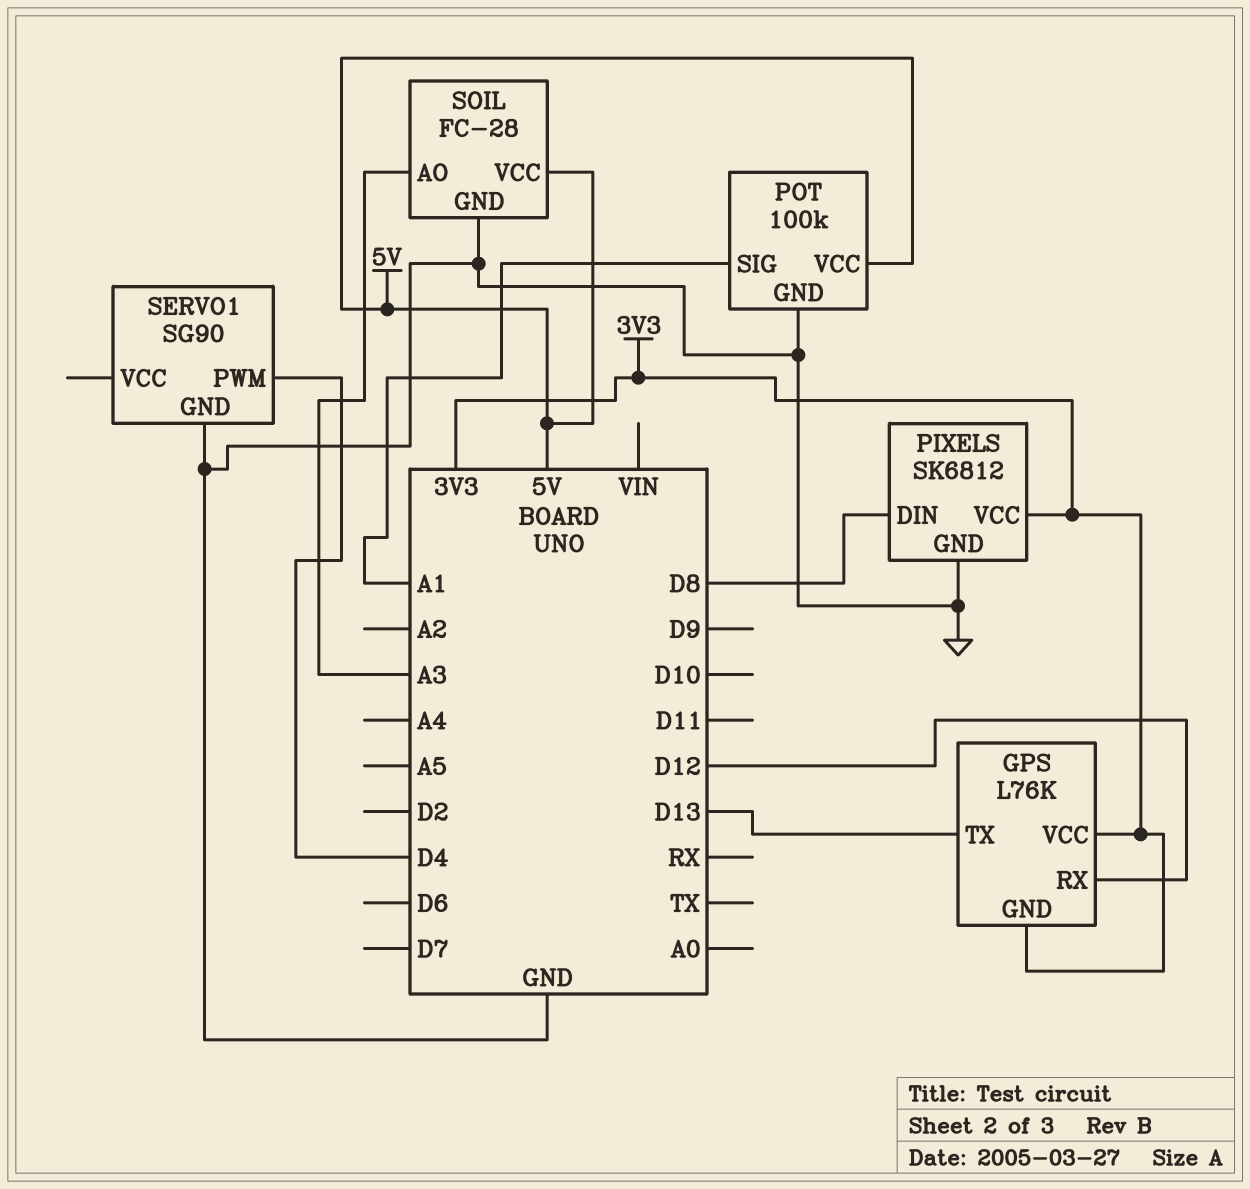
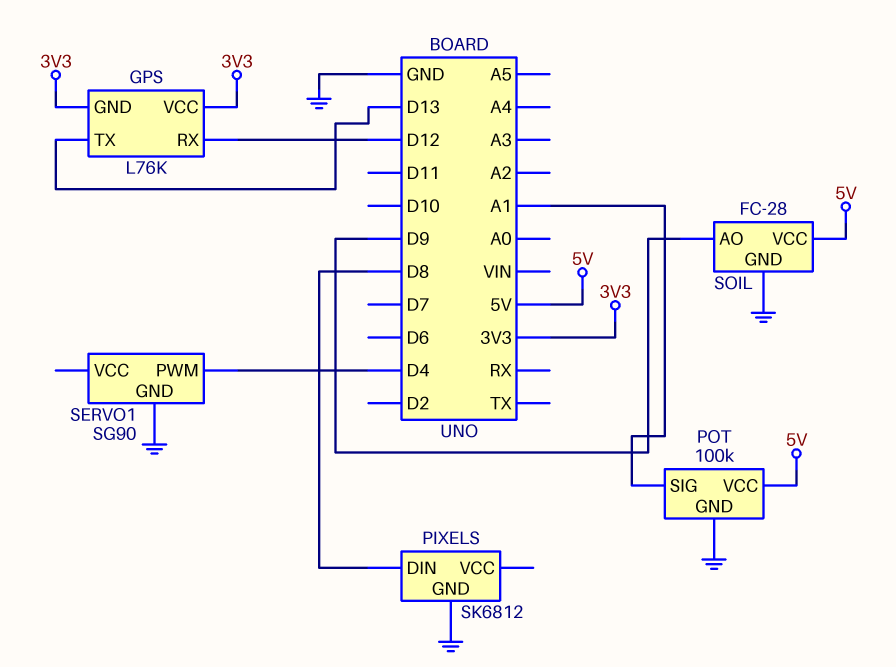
PIXELS pin VCC: 3V3 -> none
SOIL pin AO: A3 -> D9

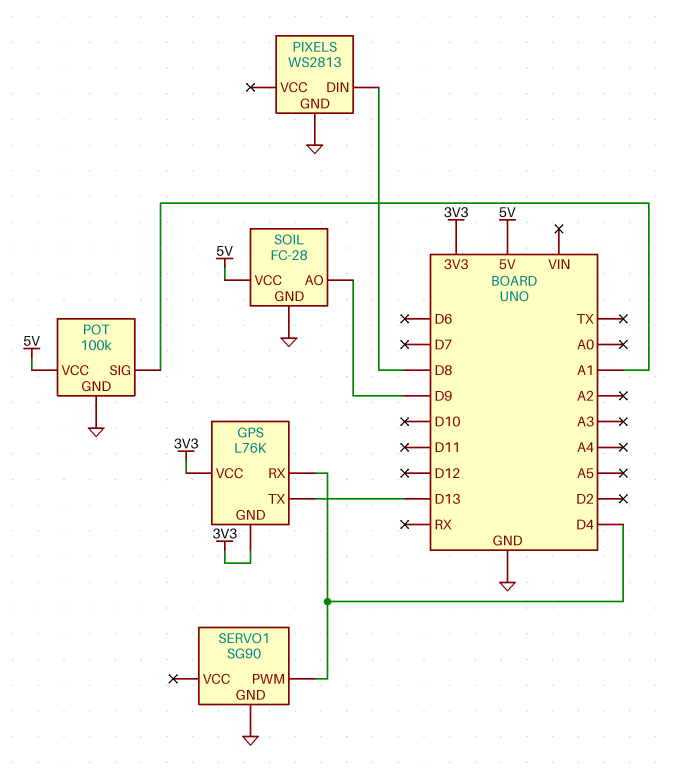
GPS pin RX: D12 -> D4
PIXELS: SK6812 -> WS2813

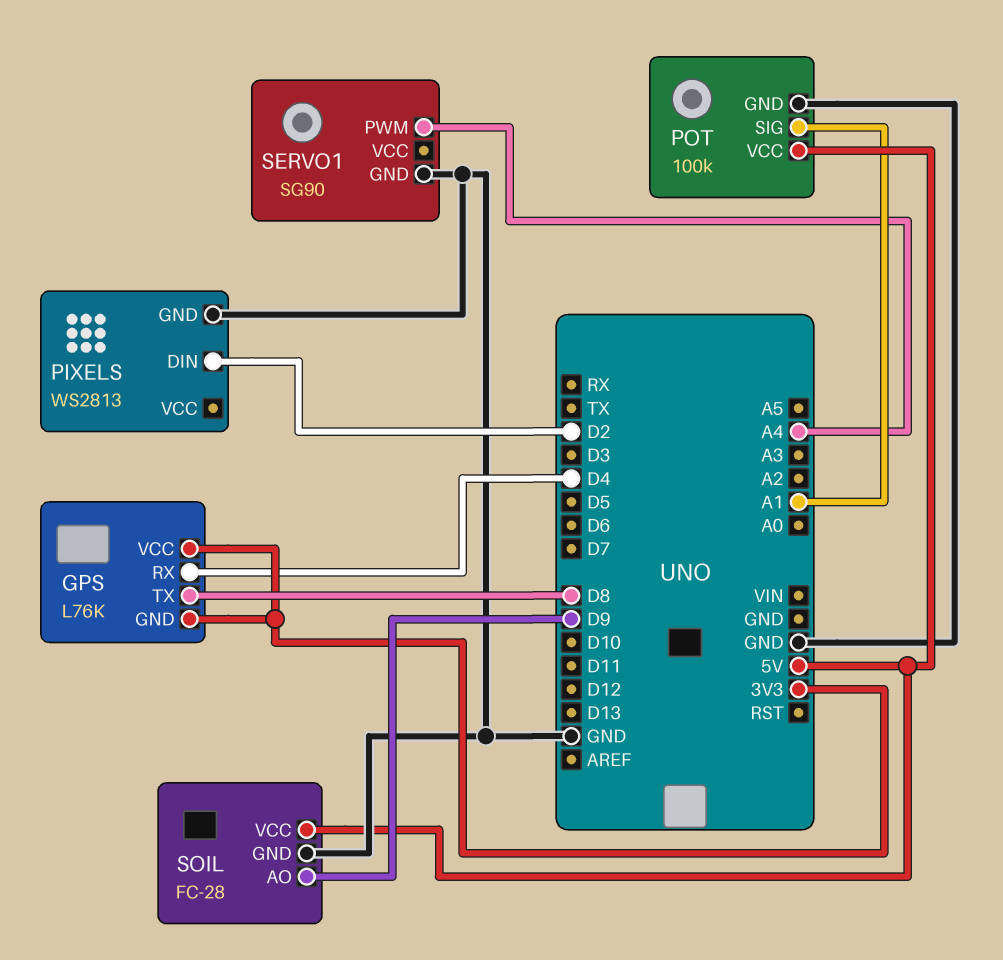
GPS pin TX: D13 -> D8
PIXELS pin DIN: D8 -> D2
SERVO1 pin PWM: D4 -> A4

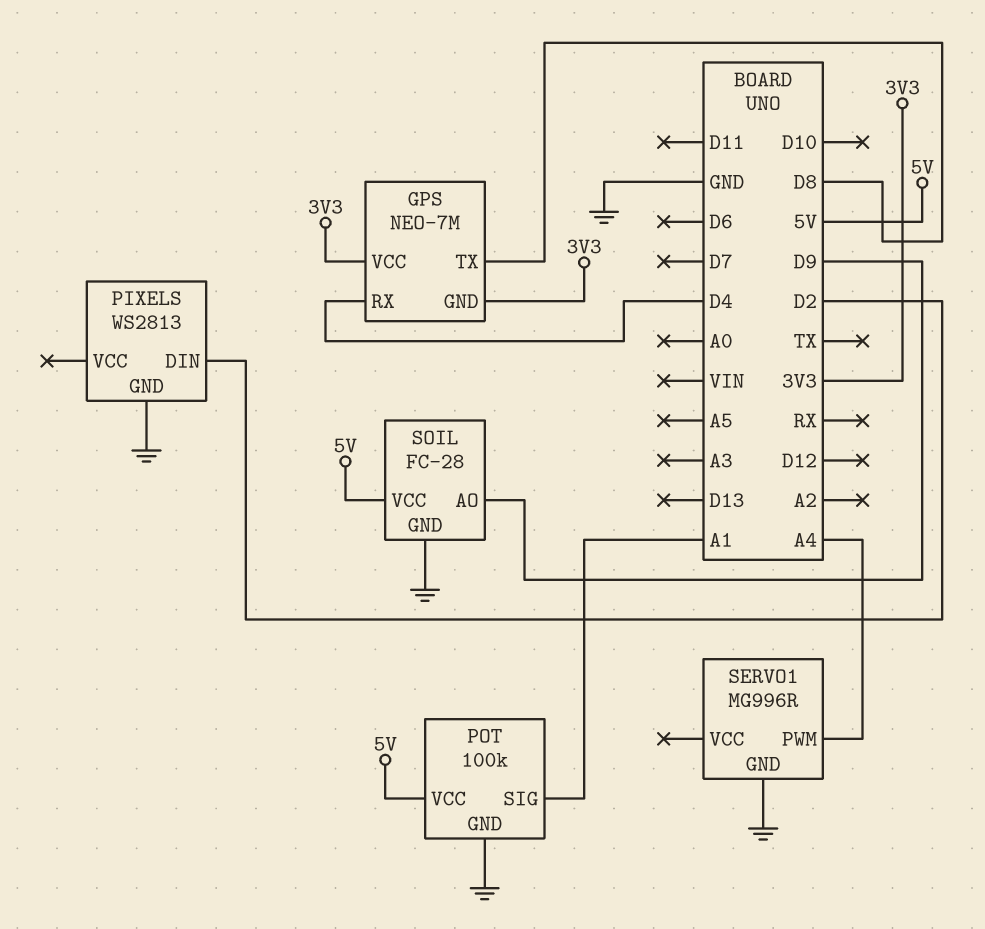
GPS: L76K -> NEO-7M
SERVO1: SG90 -> MG996R

